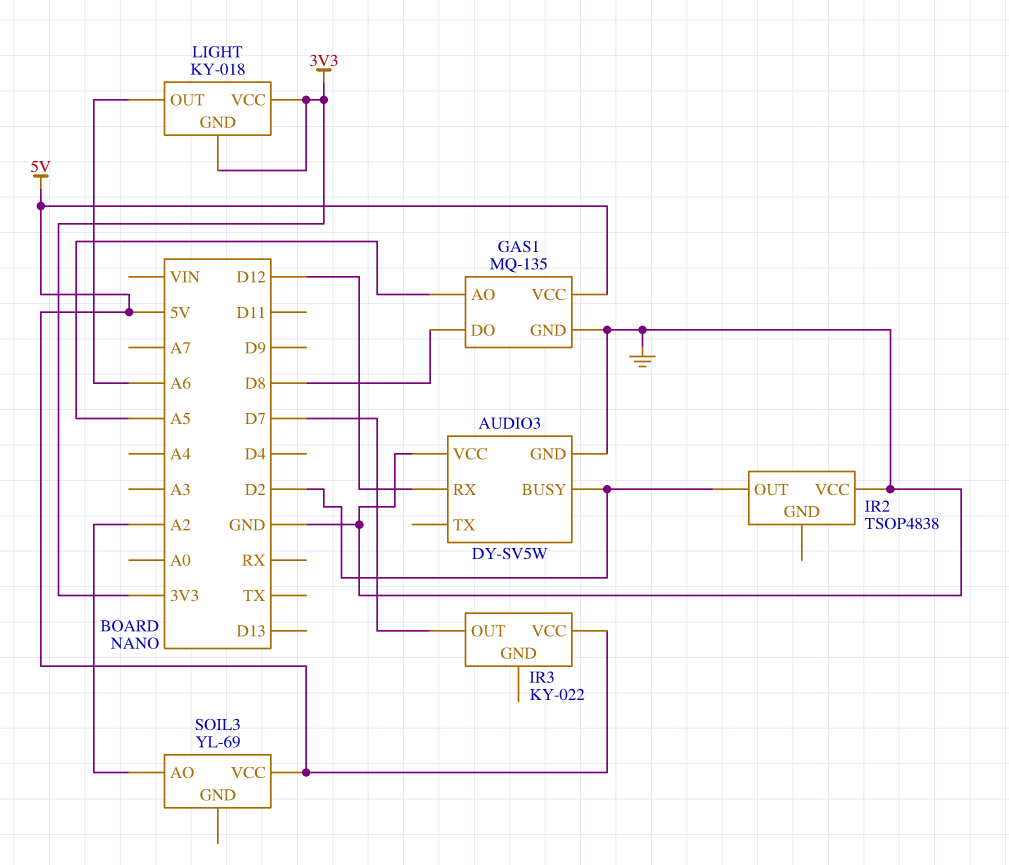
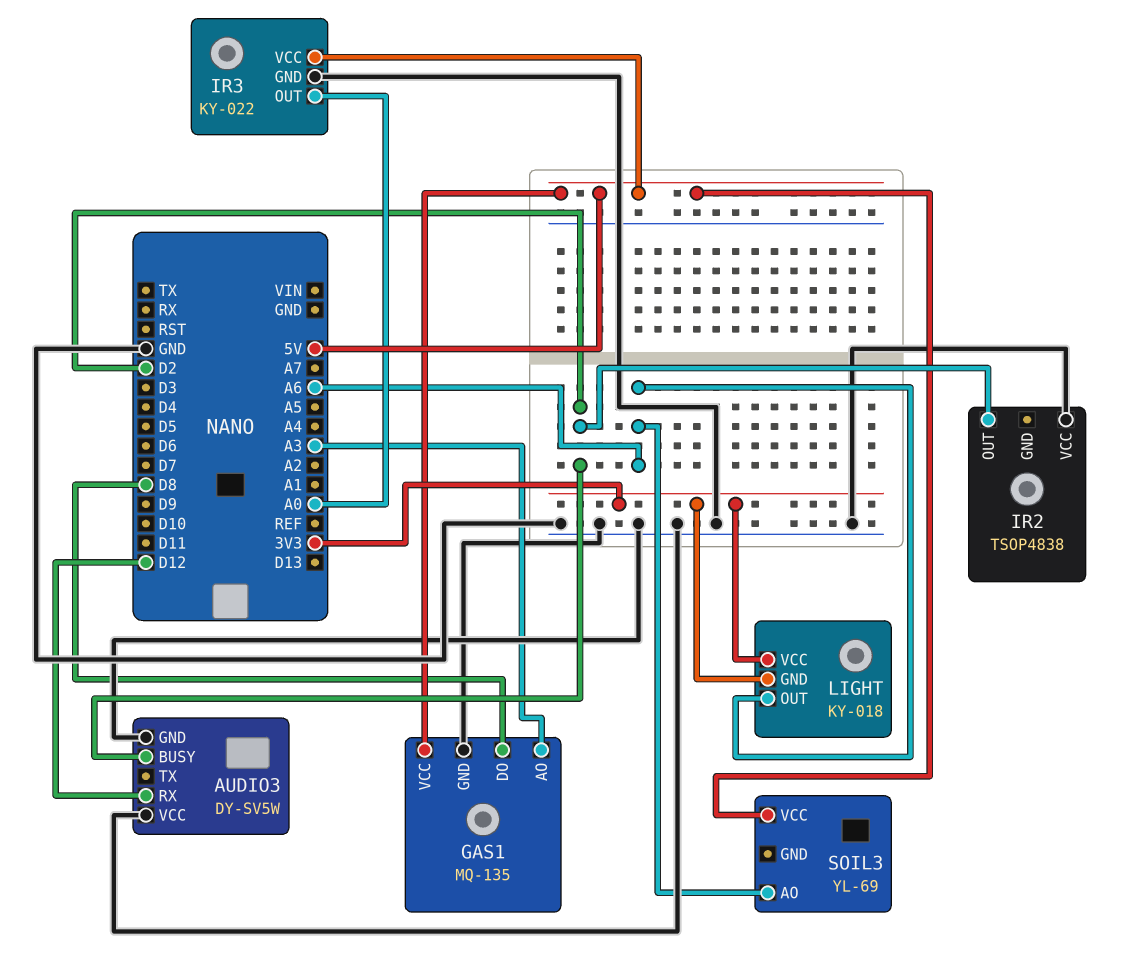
GAS1 pin AO: A5 -> A3
IR3 pin GND: none -> GND
IR3 pin OUT: D7 -> A0
SOIL3 pin AO: A2 -> A6

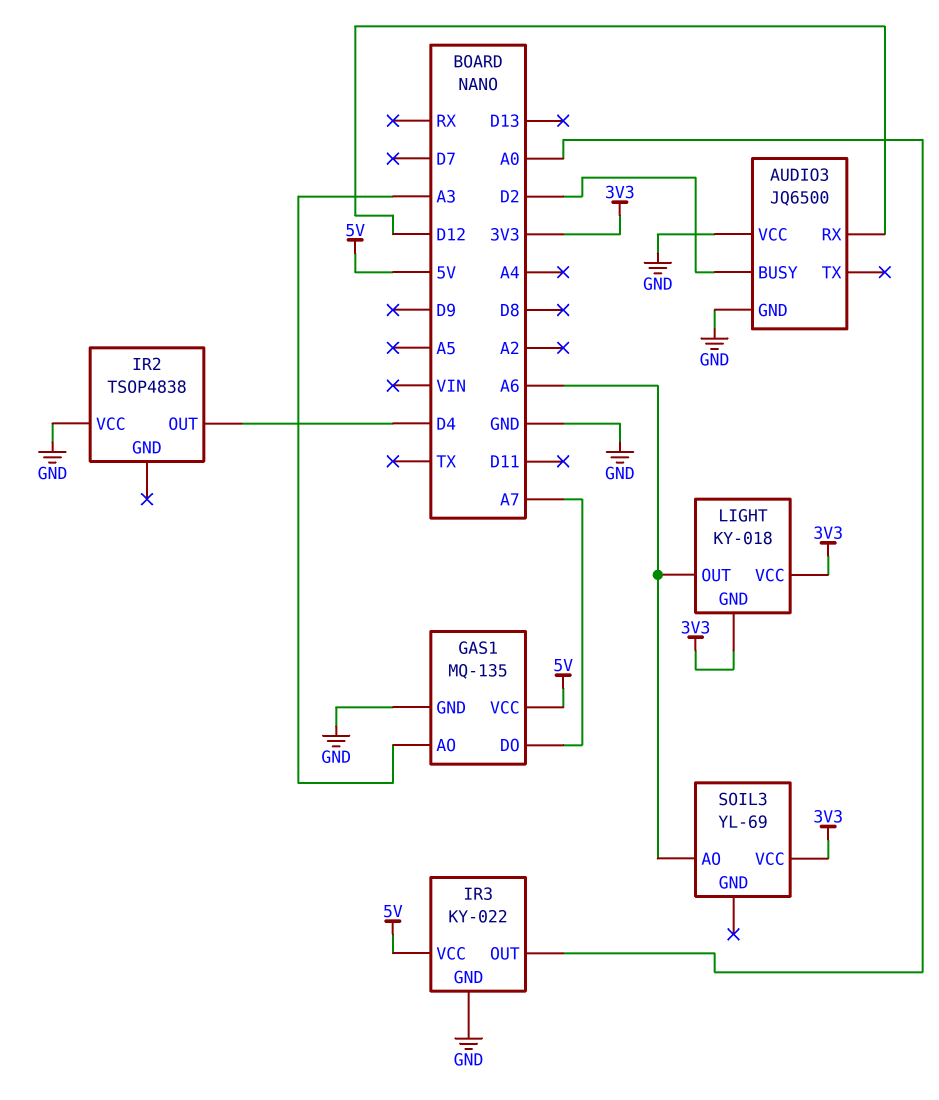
AUDIO3: DY-SV5W -> JQ6500
GAS1 pin DO: D8 -> A7
IR2 pin OUT: D2 -> D4
SOIL3 pin VCC: 5V -> 3V3

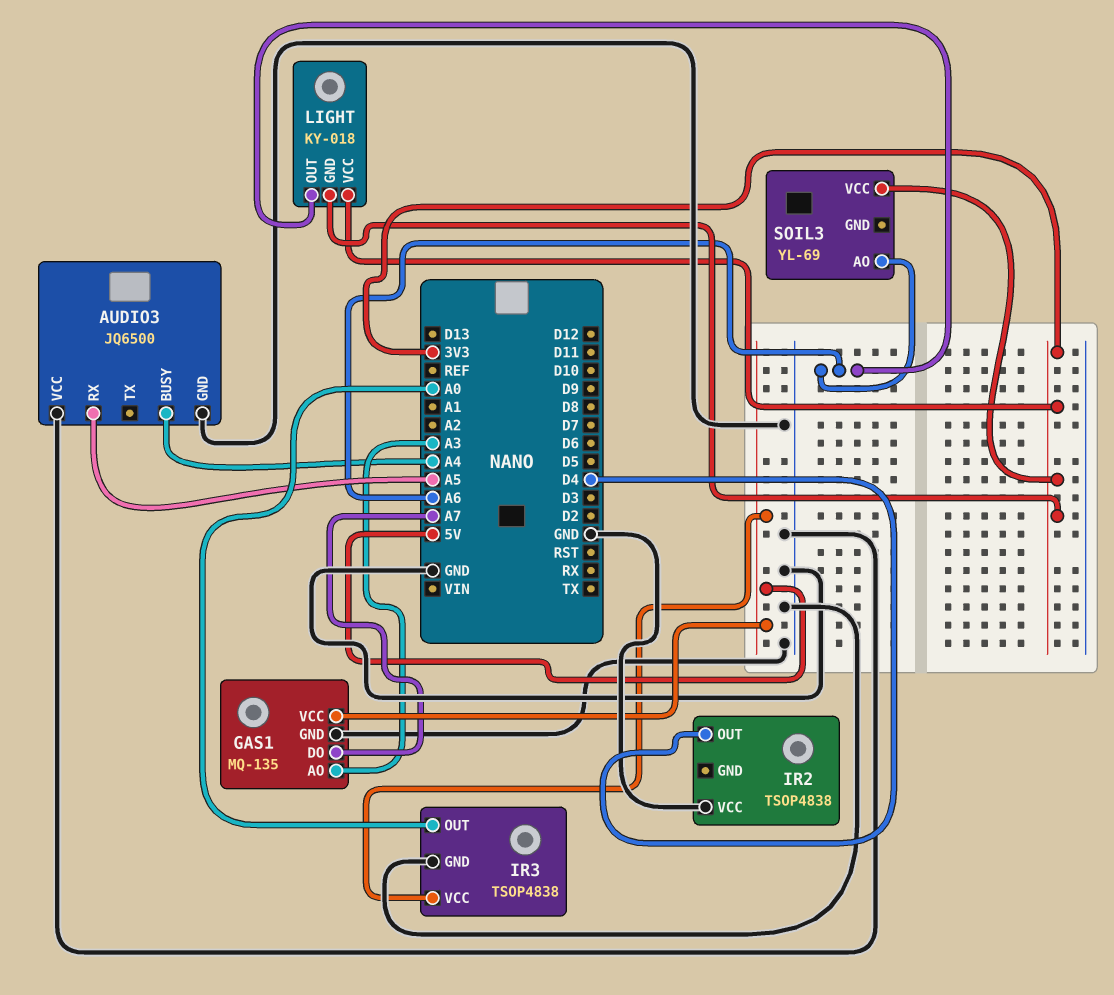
AUDIO3 pin BUSY: D2 -> A4
AUDIO3 pin RX: D12 -> A5
IR3: KY-022 -> TSOP4838

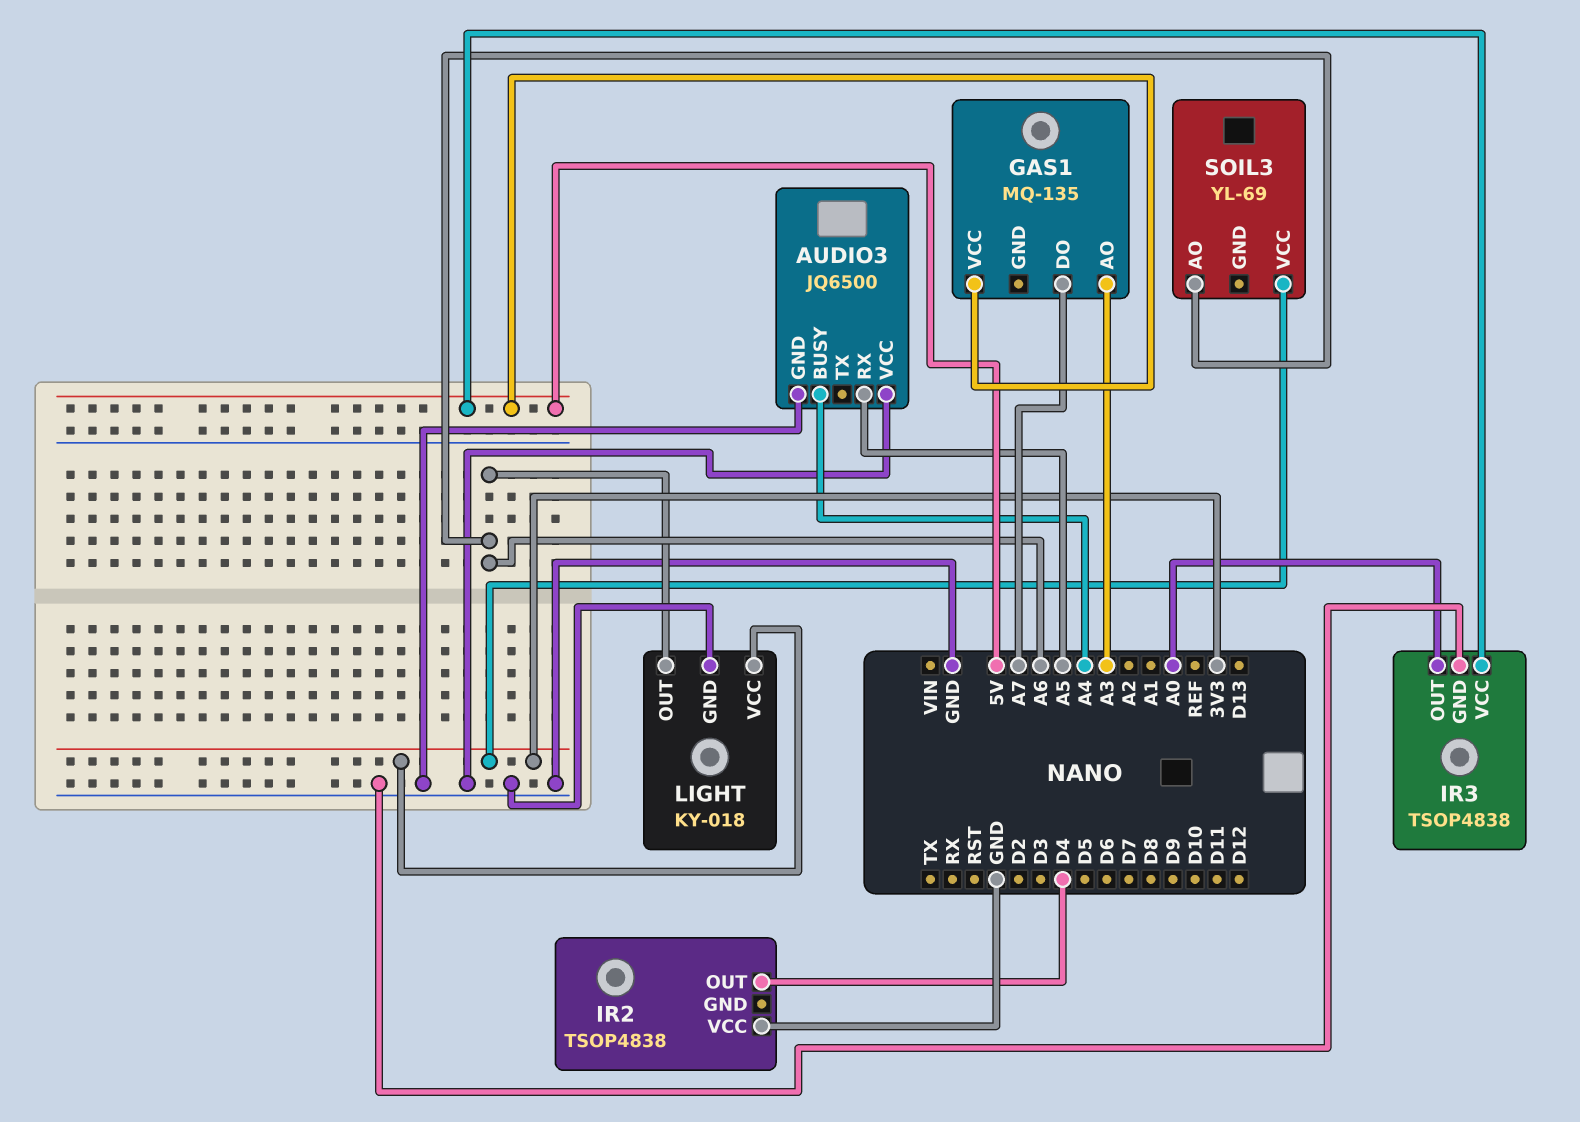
GAS1 pin GND: GND -> none
LIGHT pin GND: 3V3 -> GND

